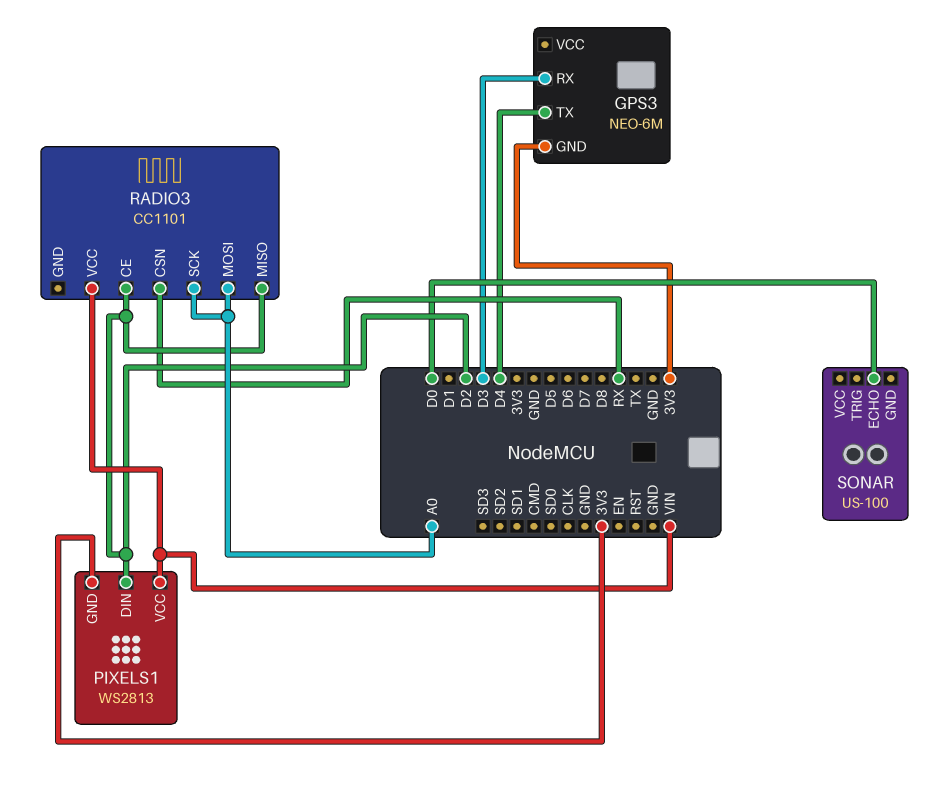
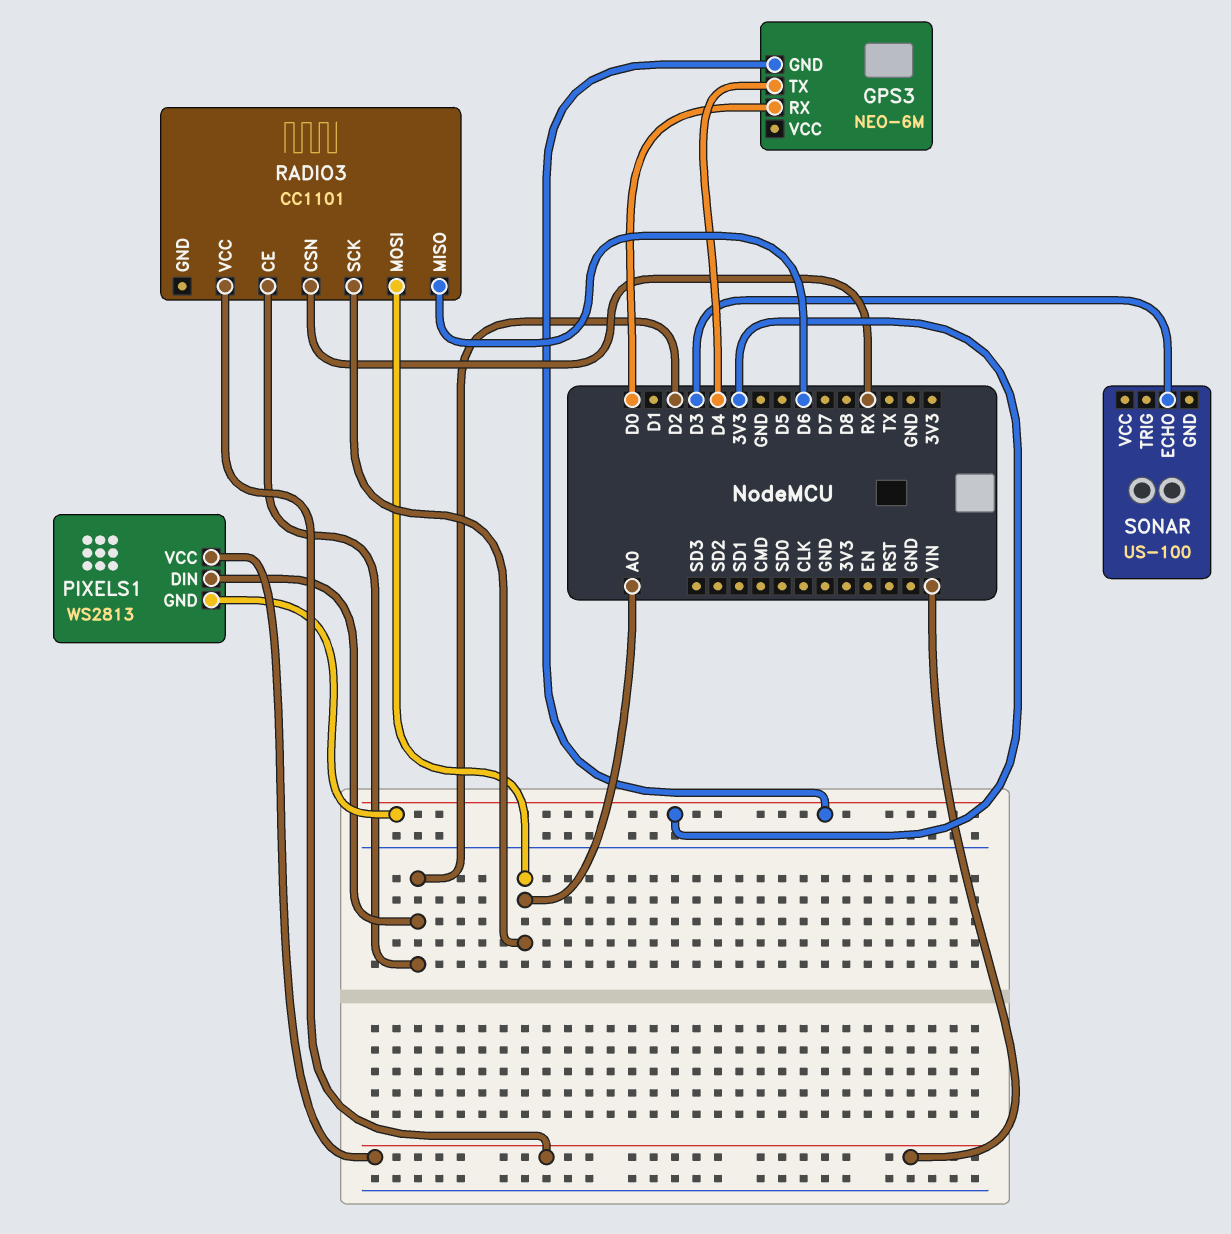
GPS3 pin RX: D3 -> D0
RADIO3 pin MISO: D2 -> D6
SONAR pin ECHO: D0 -> D3

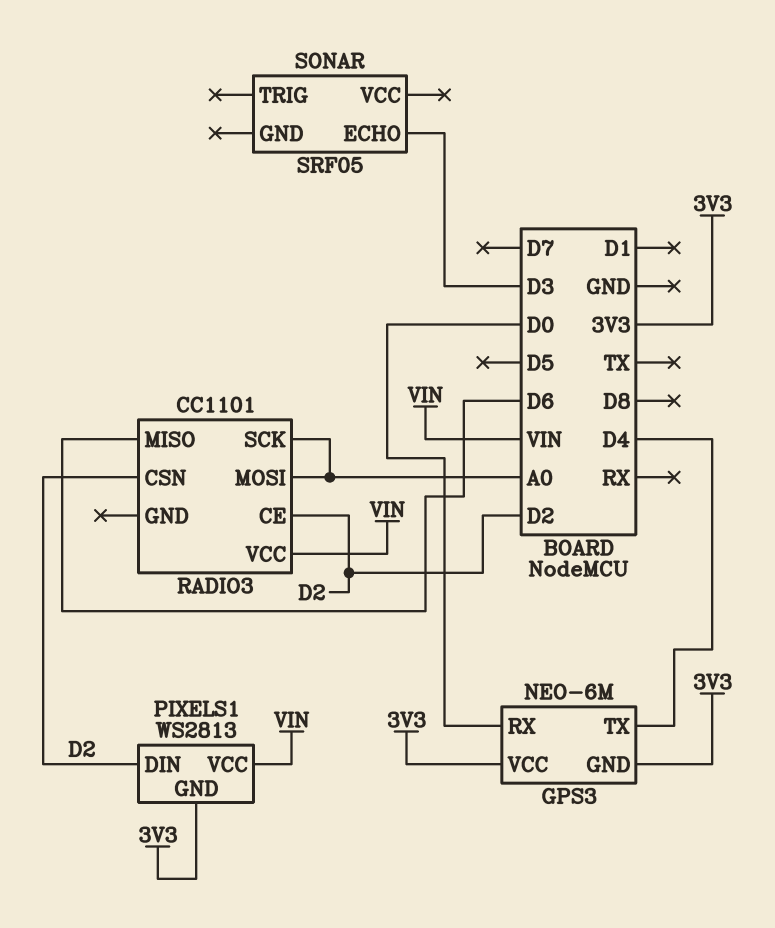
GPS3 pin VCC: none -> 3V3
RADIO3 pin CSN: RX -> D2
SONAR: US-100 -> SRF05

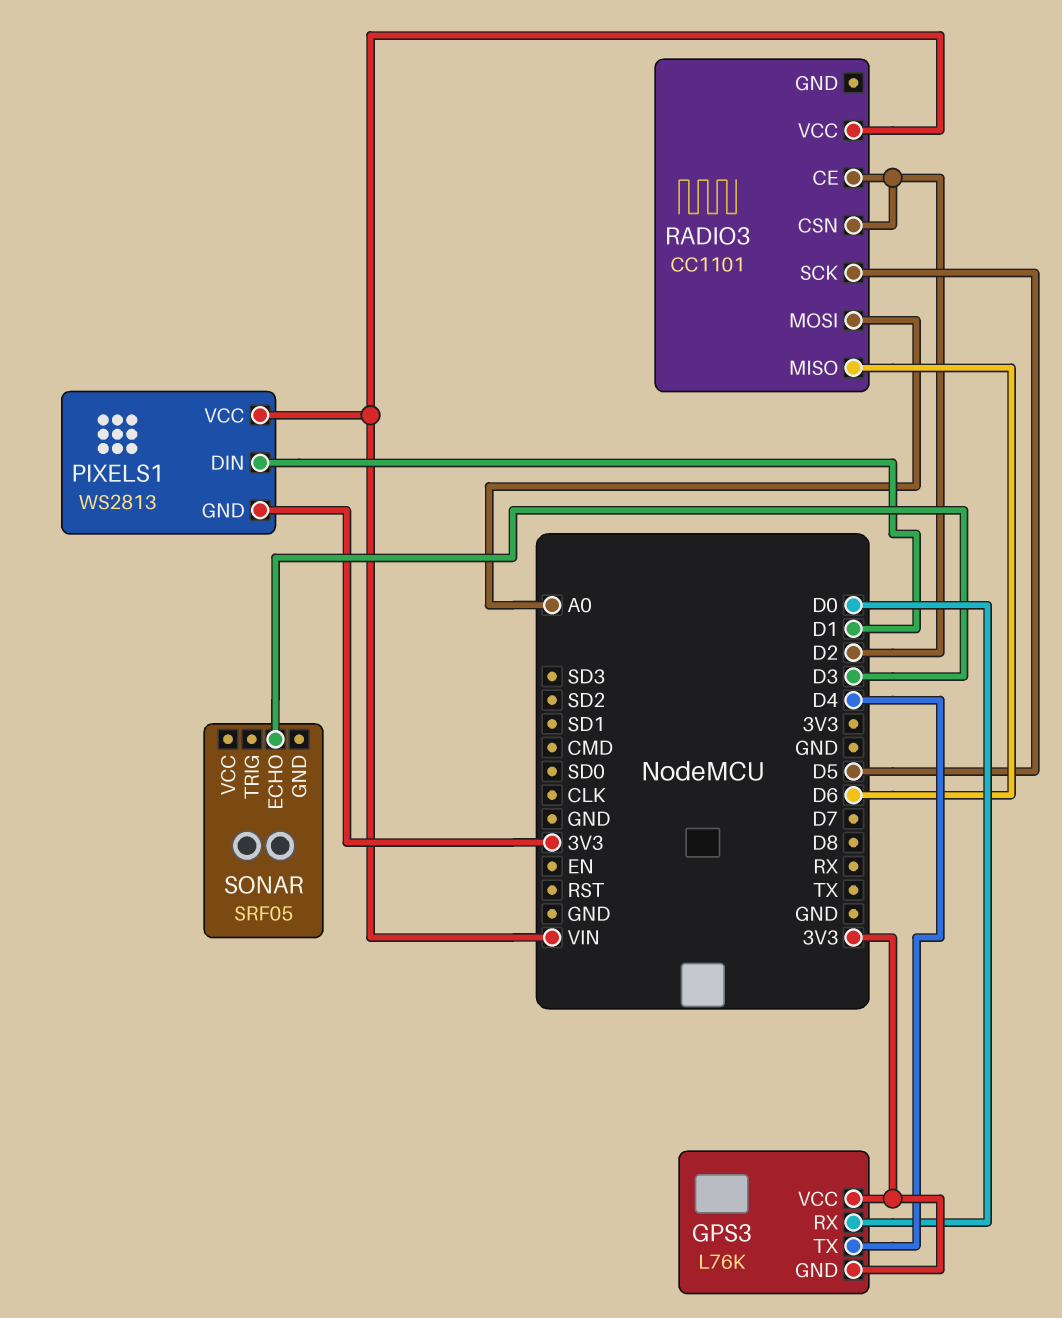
GPS3: NEO-6M -> L76K
PIXELS1 pin DIN: D2 -> D1
RADIO3 pin SCK: A0 -> D5

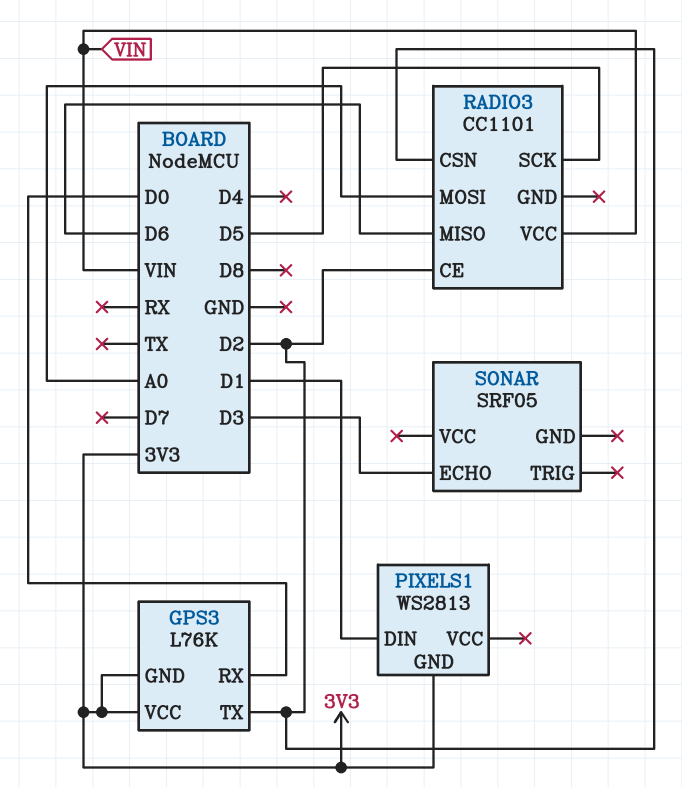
GPS3 pin TX: D4 -> D2
PIXELS1 pin VCC: VIN -> none

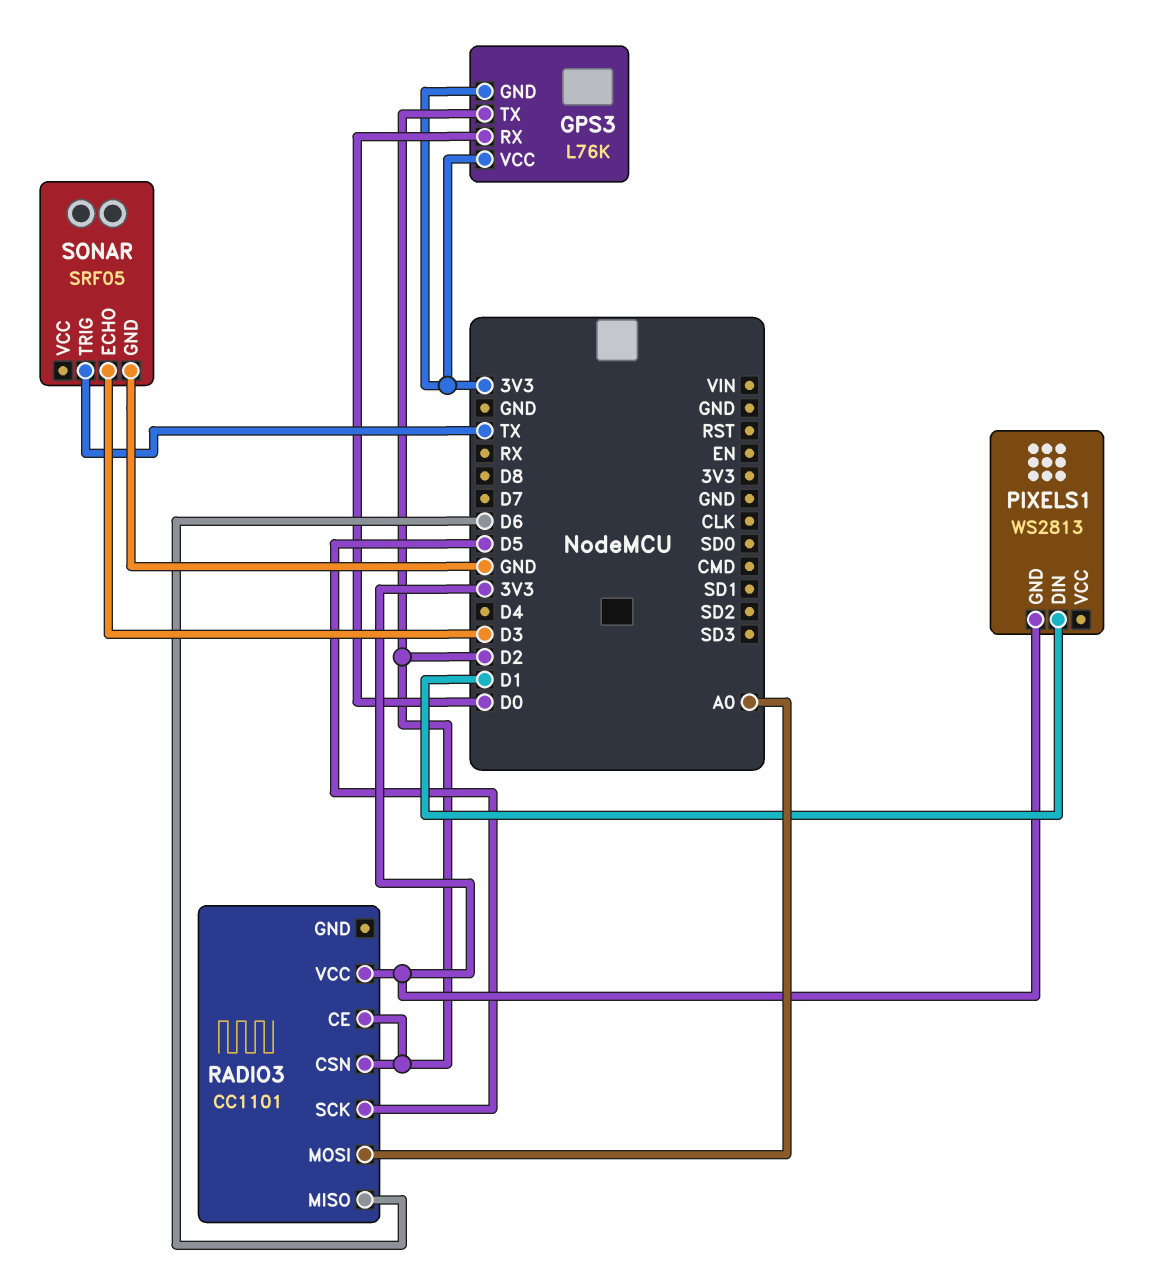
RADIO3 pin VCC: VIN -> 3V3
SONAR pin GND: none -> GND
SONAR pin TRIG: none -> TX

